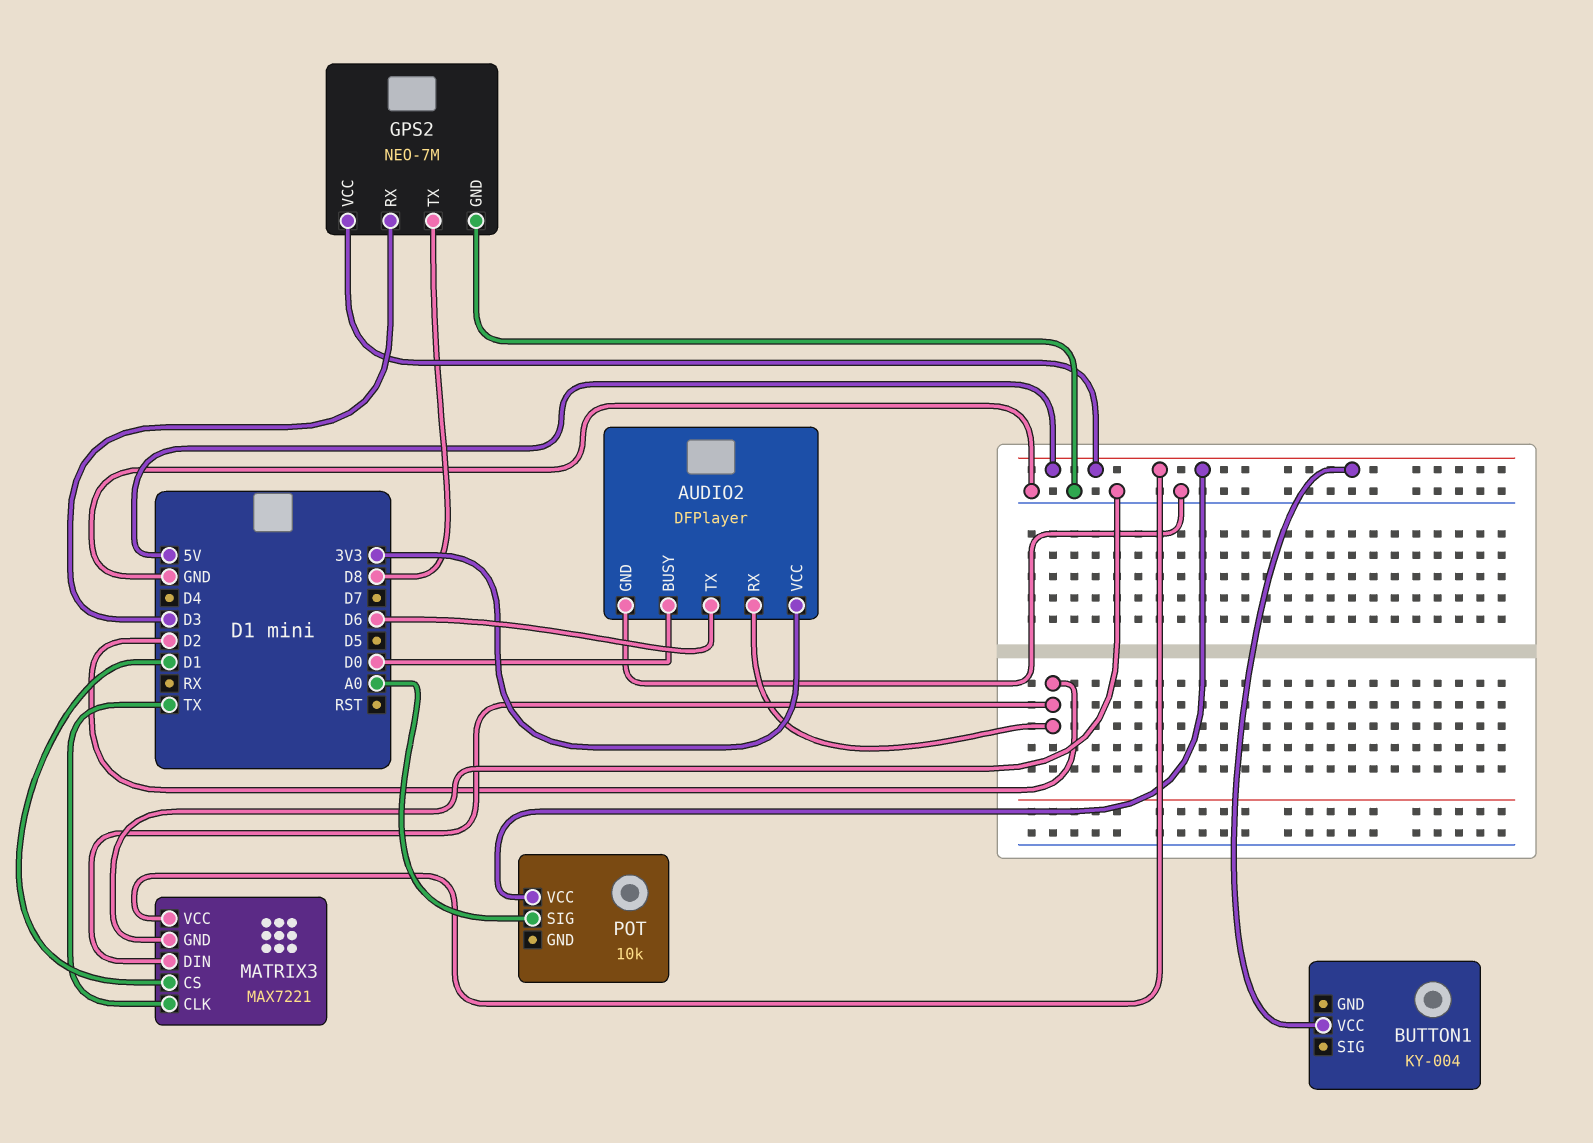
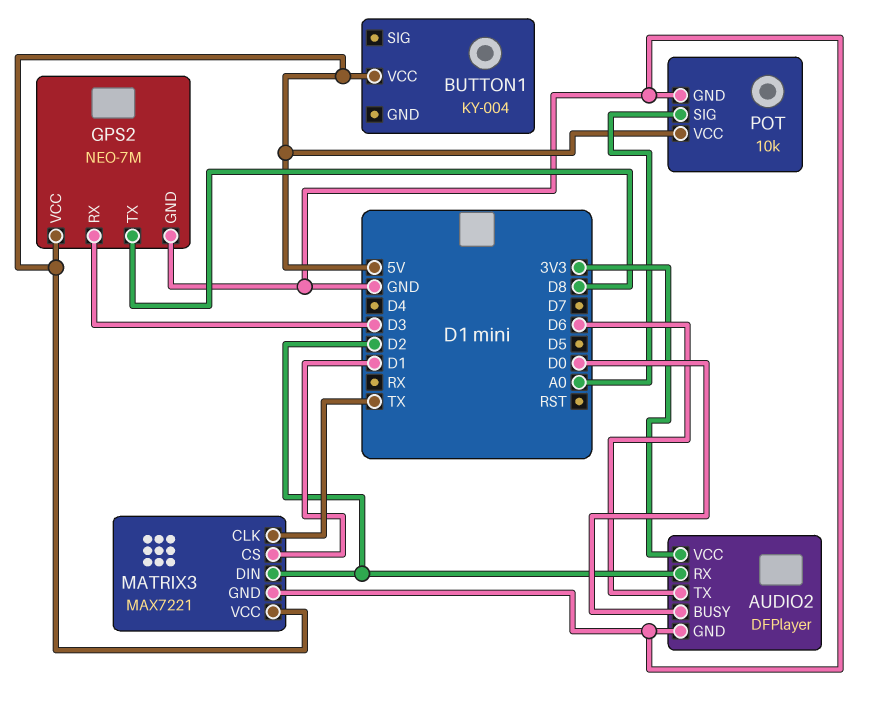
POT pin GND: none -> GND

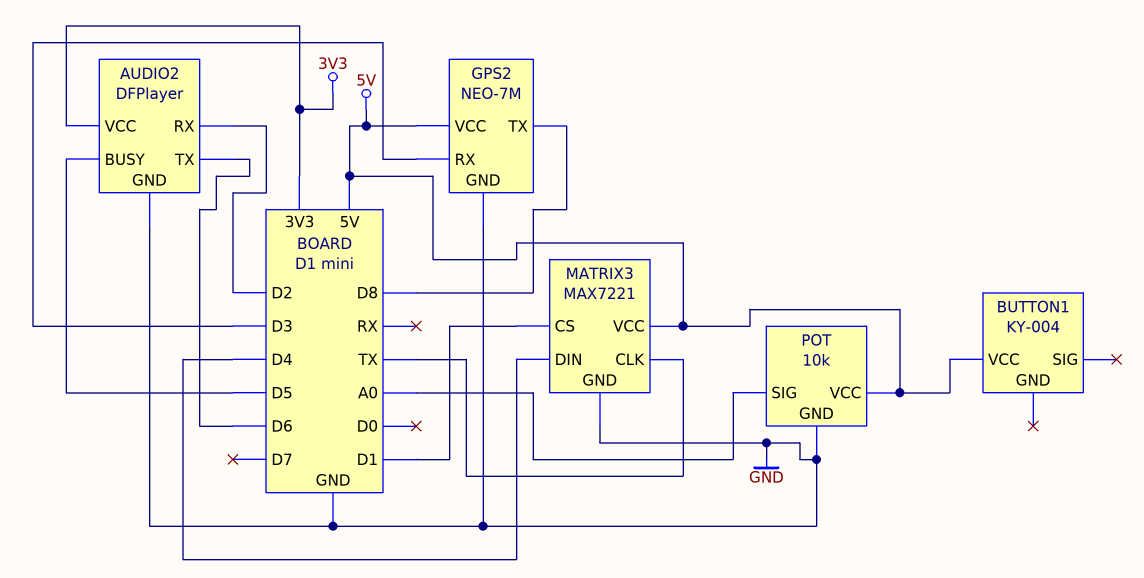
AUDIO2 pin BUSY: D0 -> D5
MATRIX3 pin DIN: D2 -> D4

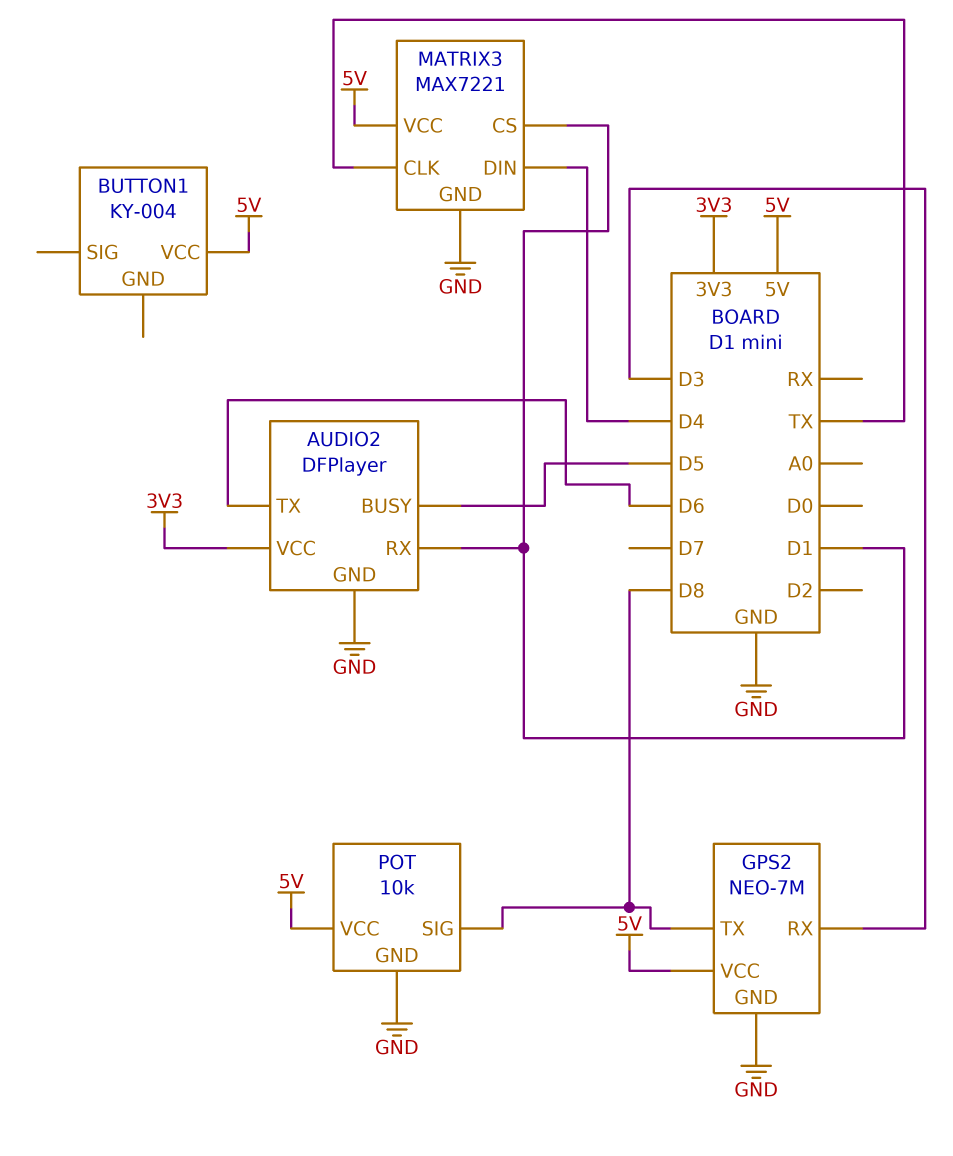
AUDIO2 pin RX: D2 -> D1
POT pin SIG: A0 -> D8

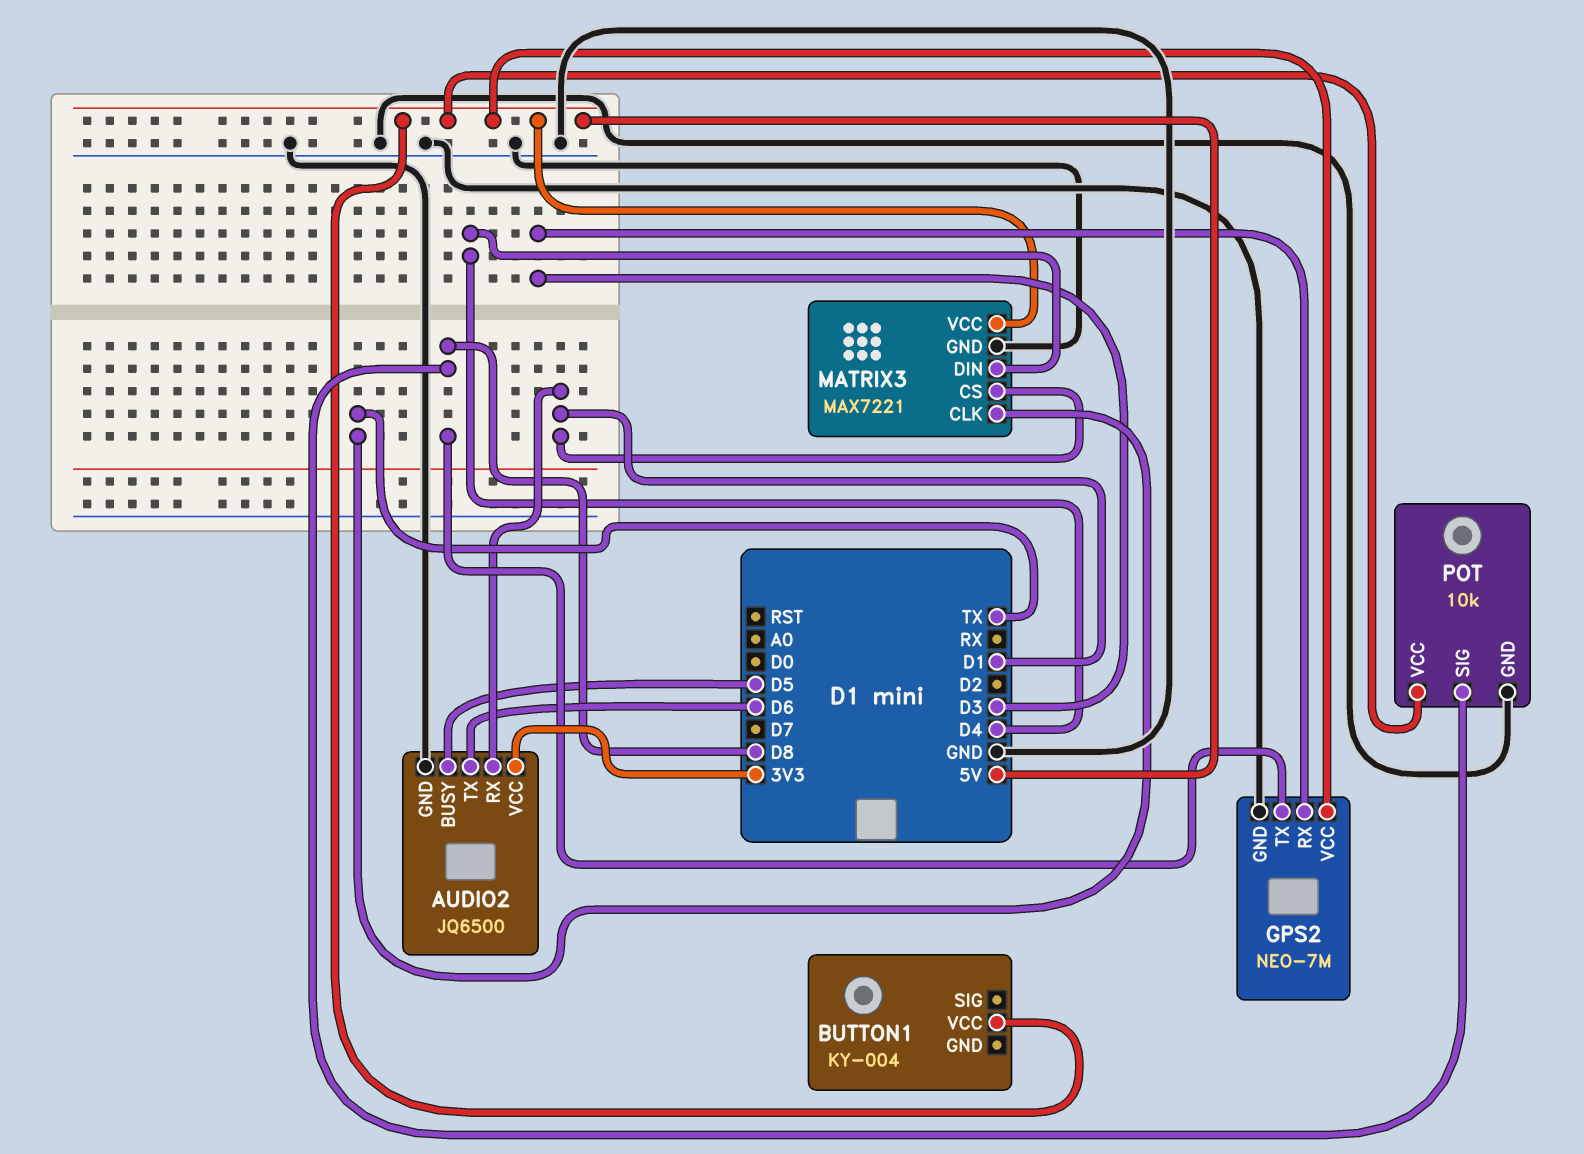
AUDIO2: DFPlayer -> JQ6500

